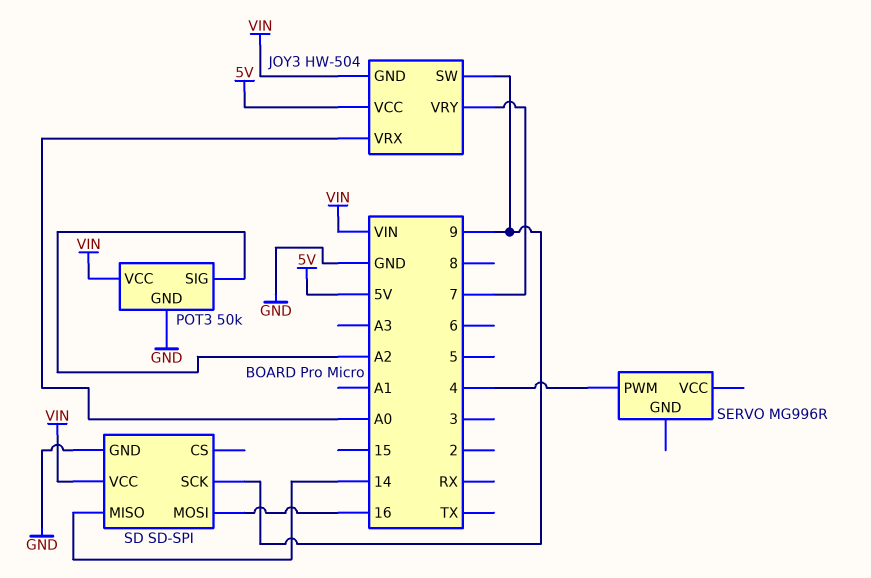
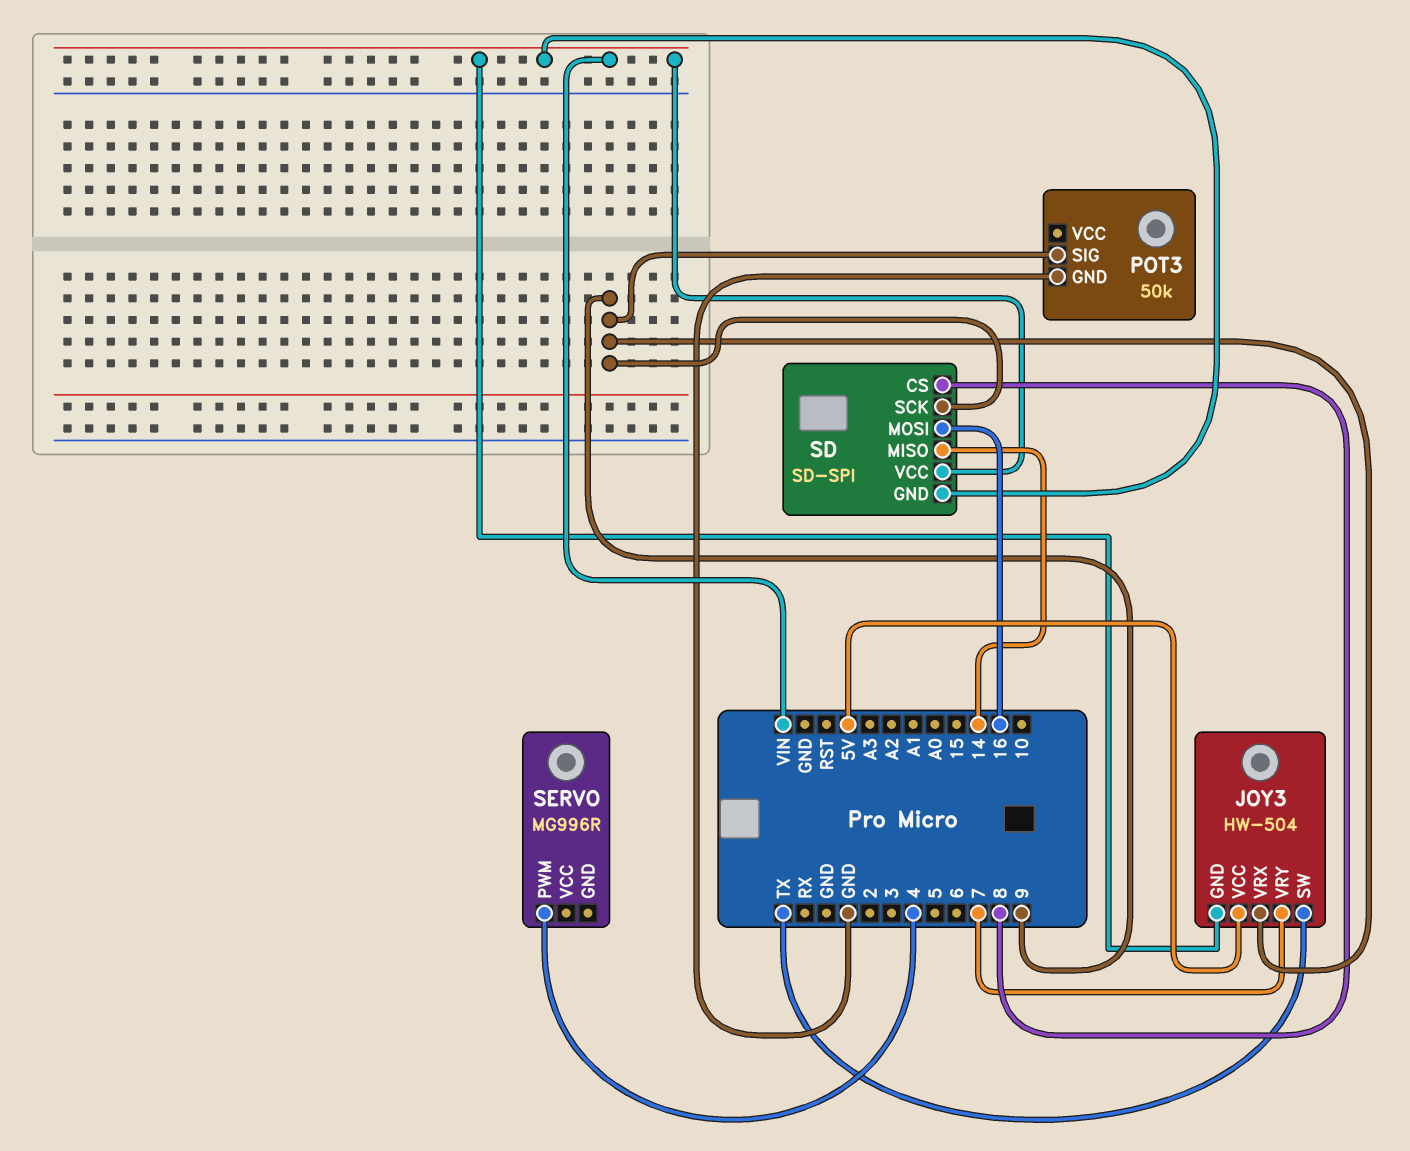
JOY3 pin SW: 9 -> TX
JOY3 pin VRX: A0 -> 9
POT3 pin SIG: A2 -> 9
POT3 pin VCC: VIN -> none
SD pin CS: none -> 8
SD pin GND: GND -> VIN

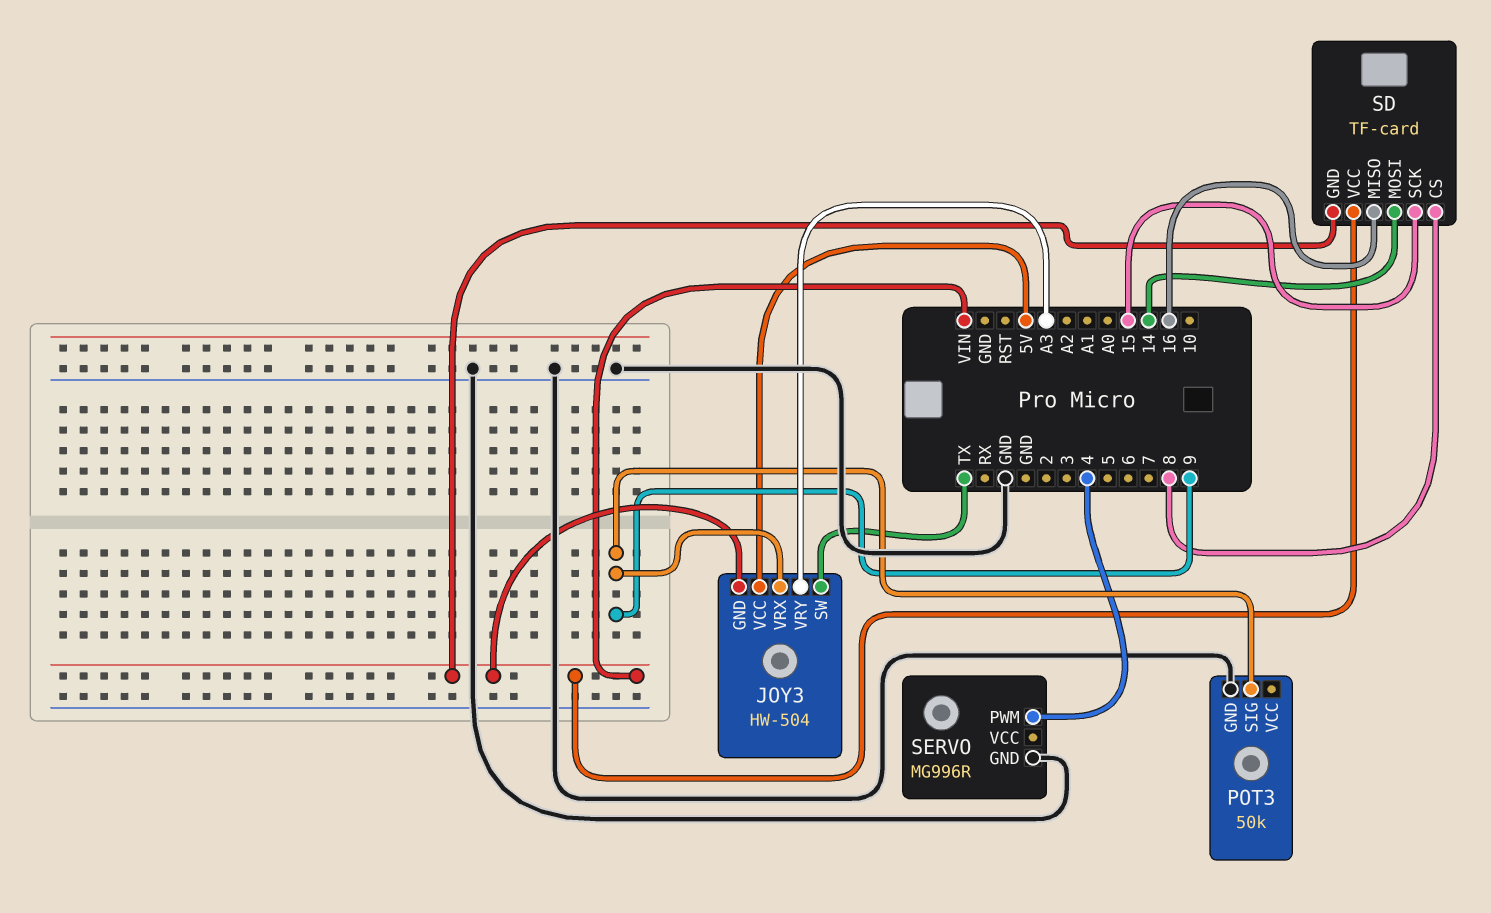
JOY3 pin VRY: 7 -> A3
SD: SD-SPI -> TF-card
SD pin MISO: 14 -> 16
SD pin MOSI: 16 -> 14
SD pin SCK: 9 -> 15
SERVO pin GND: none -> GND

